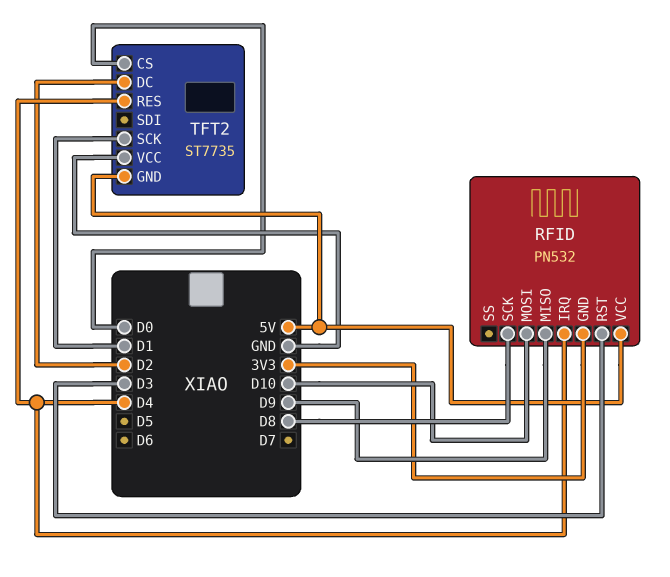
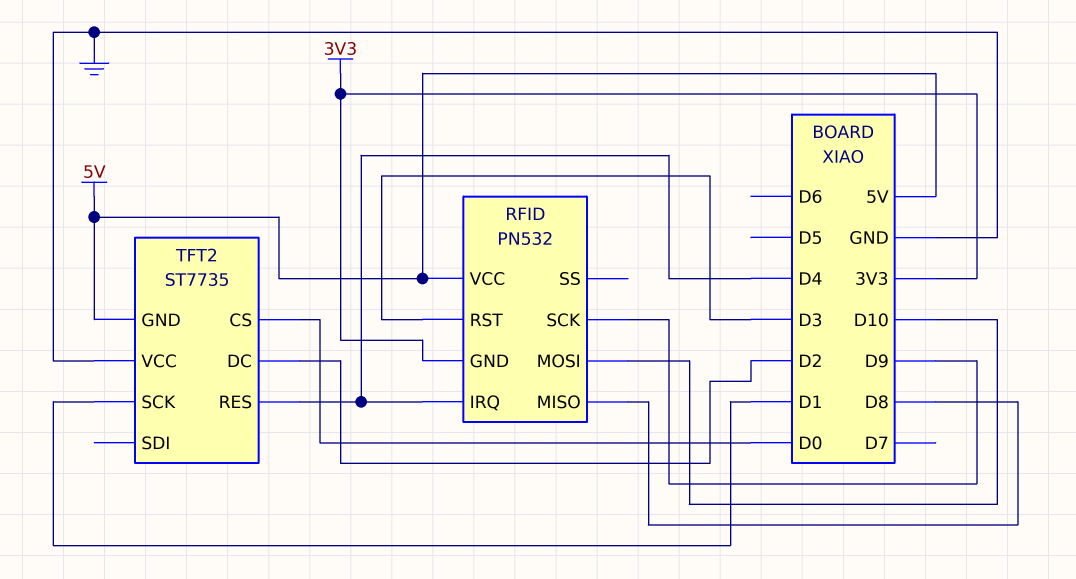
RFID pin MISO: D9 -> D8
RFID pin SCK: D8 -> D9

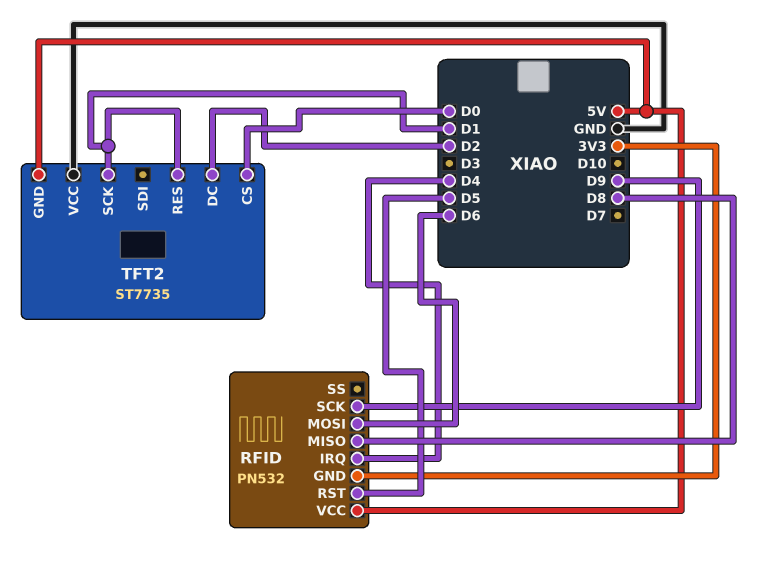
RFID pin MOSI: D10 -> D6
RFID pin RST: D3 -> D5
TFT2 pin RES: D4 -> D1

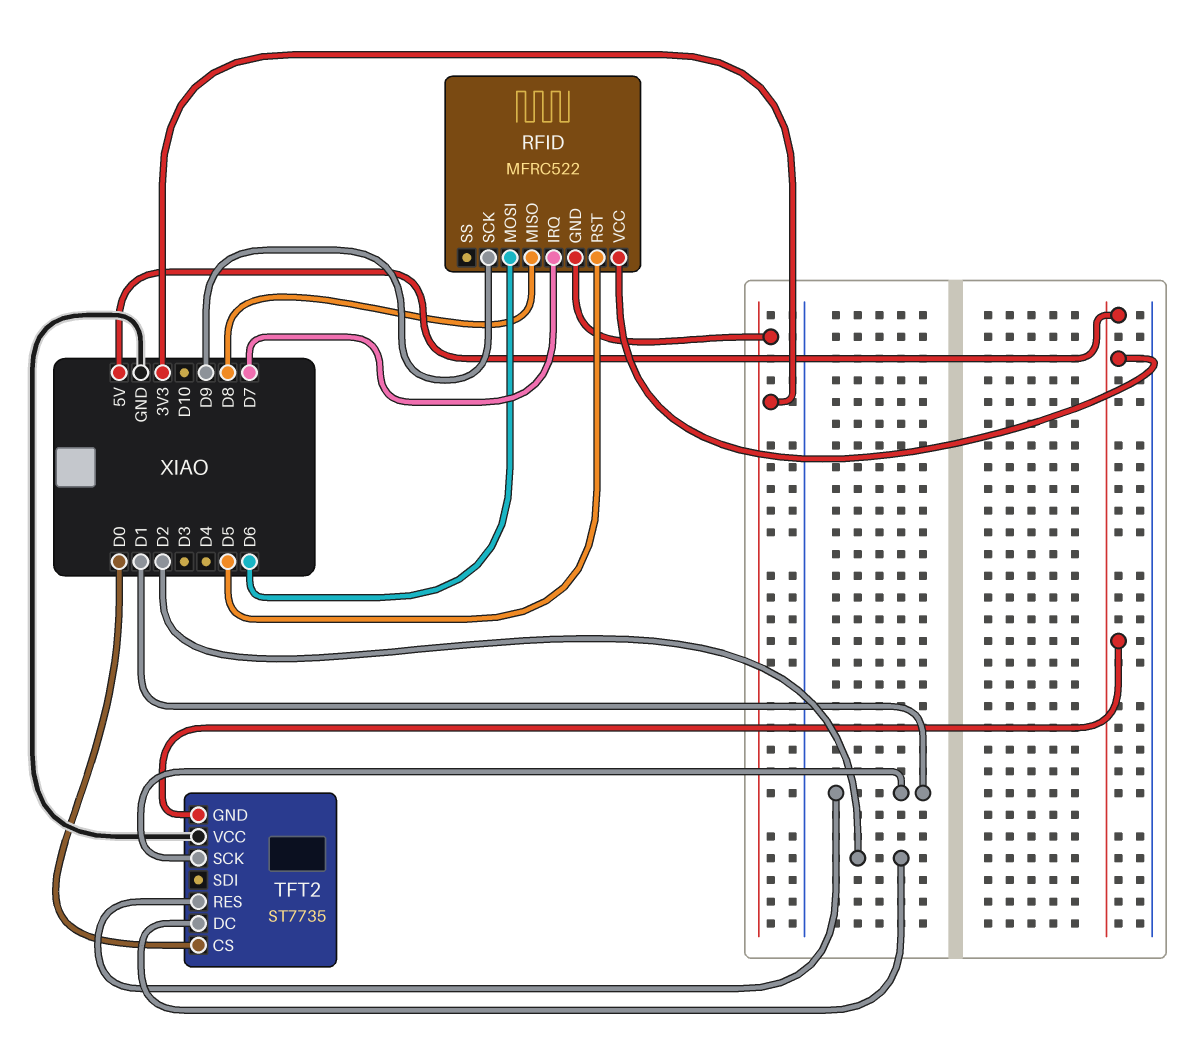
RFID: PN532 -> MFRC522
RFID pin IRQ: D4 -> D7

